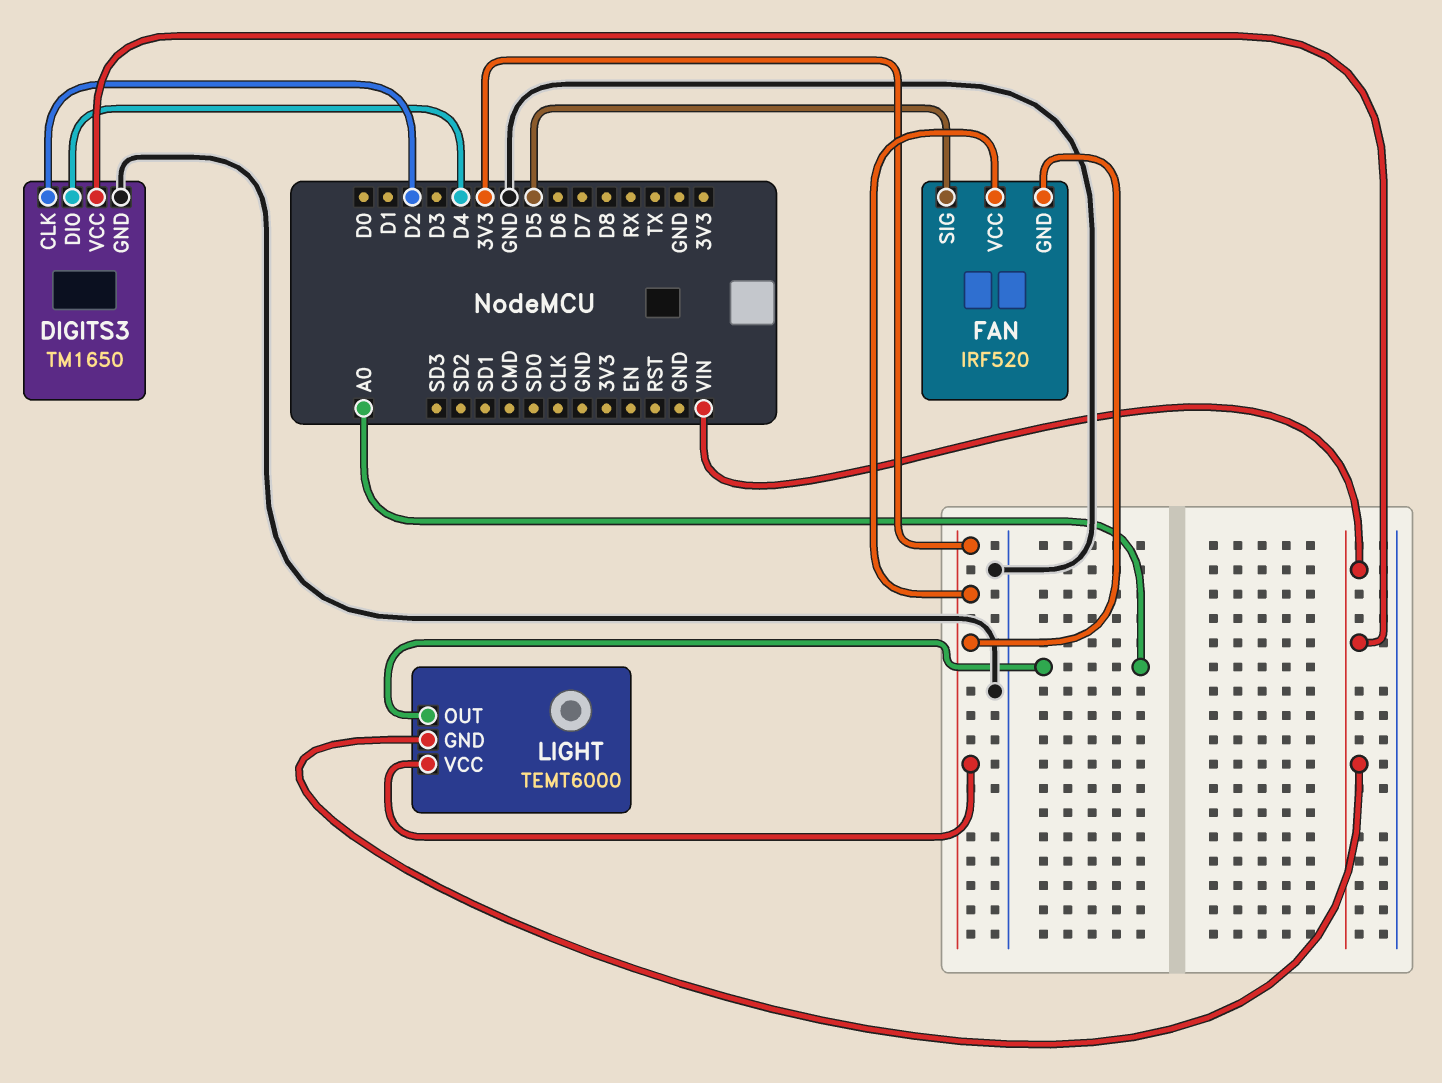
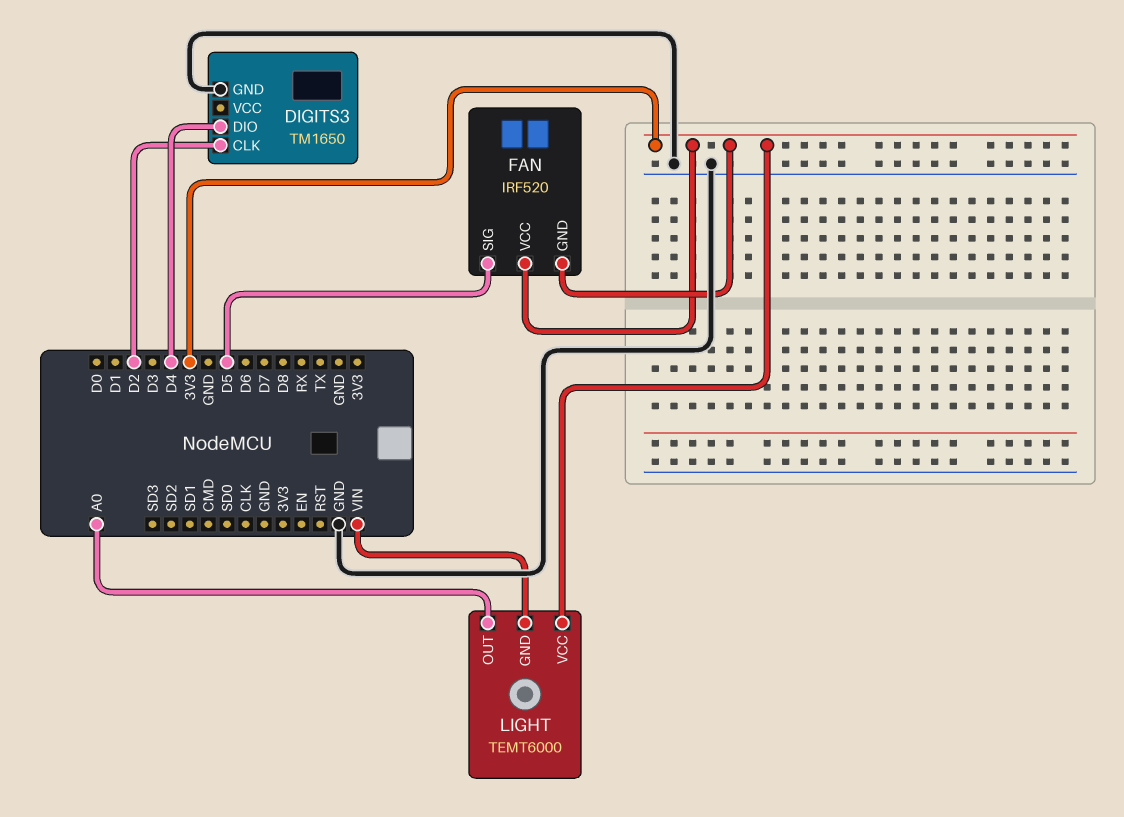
DIGITS3 pin VCC: VIN -> none

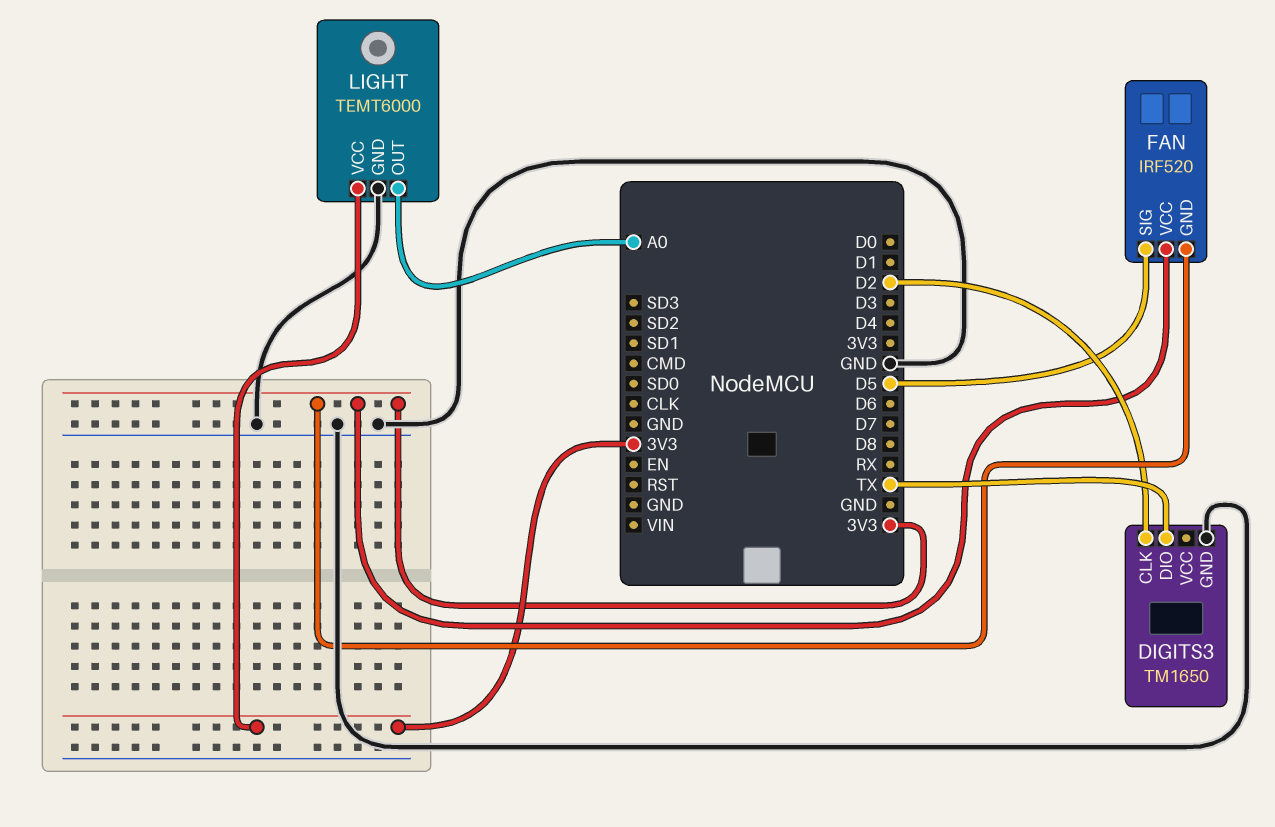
DIGITS3 pin DIO: D4 -> TX
LIGHT pin GND: VIN -> GND

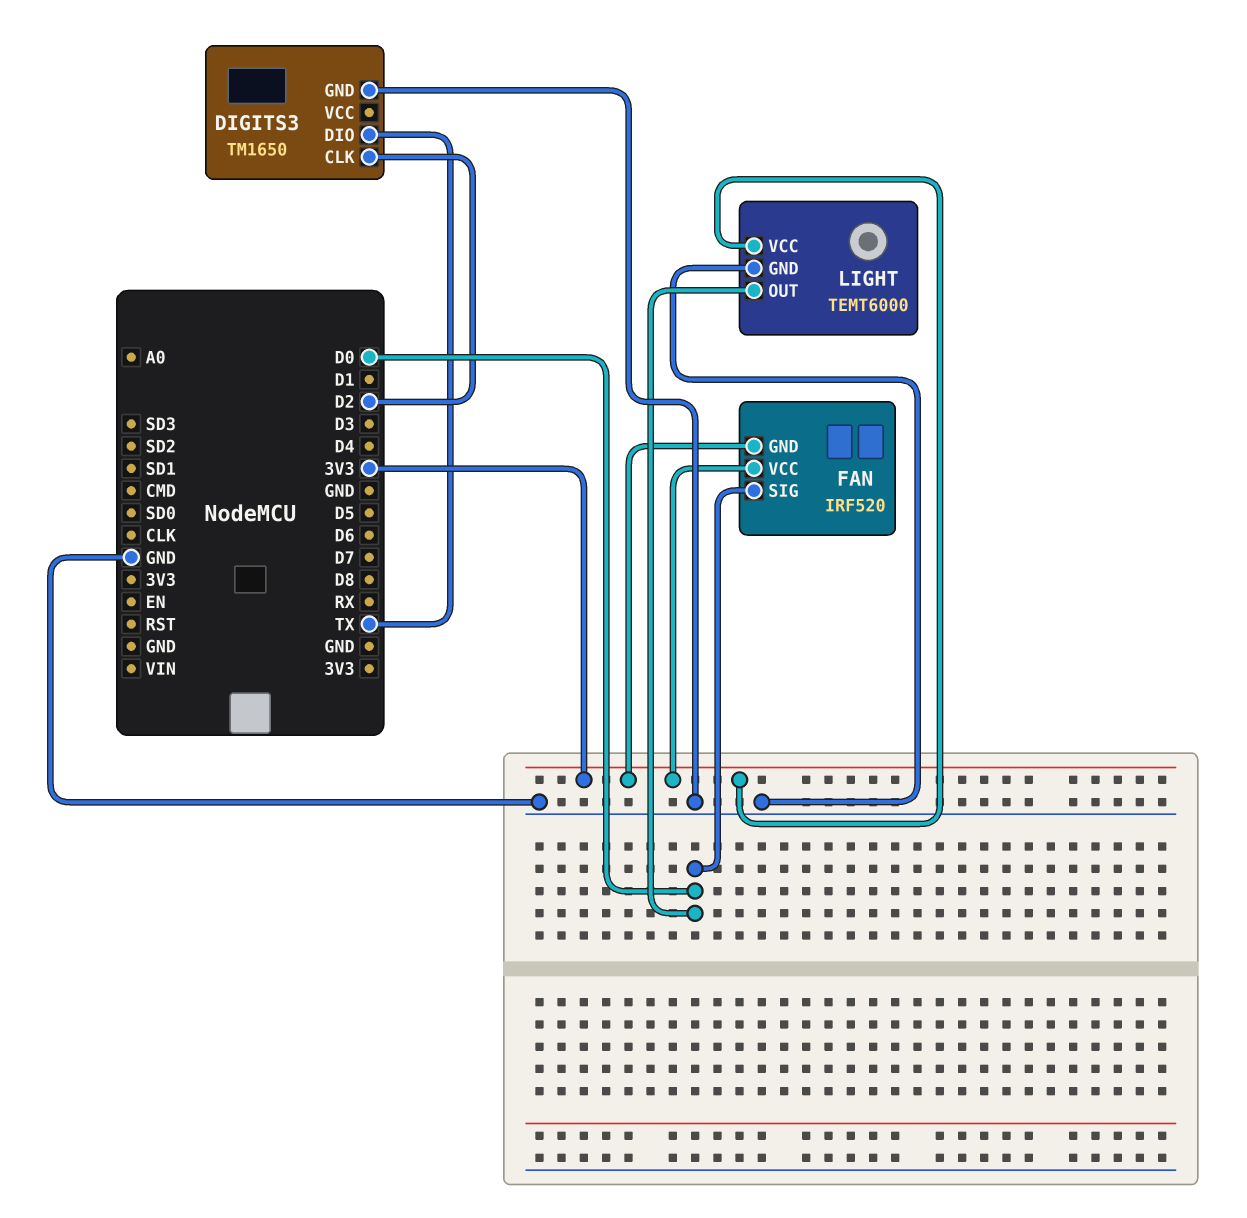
FAN pin SIG: D5 -> D0
LIGHT pin OUT: A0 -> D0

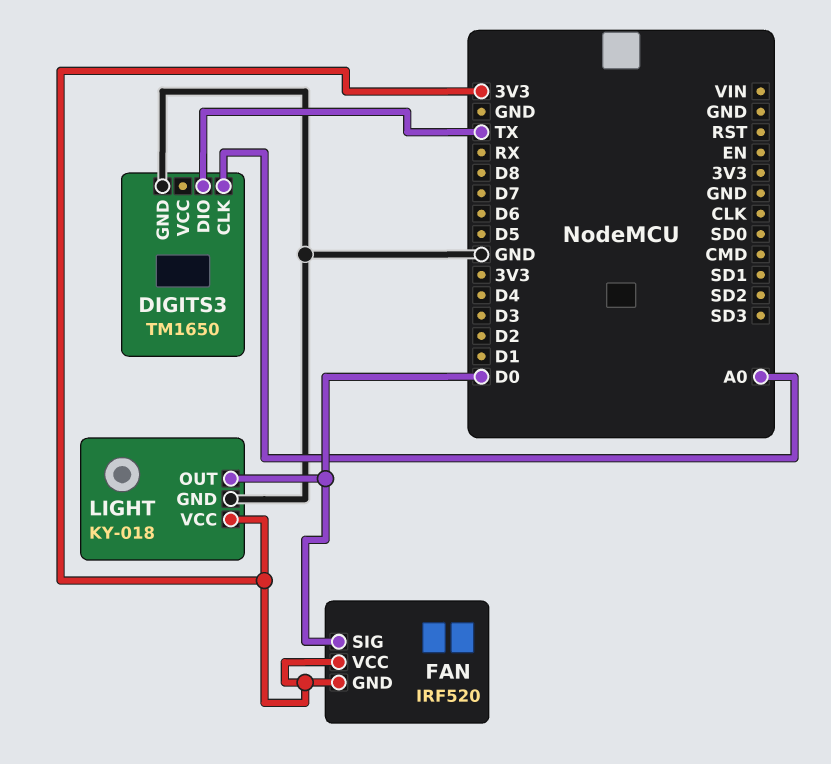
DIGITS3 pin CLK: D2 -> A0
LIGHT: TEMT6000 -> KY-018

